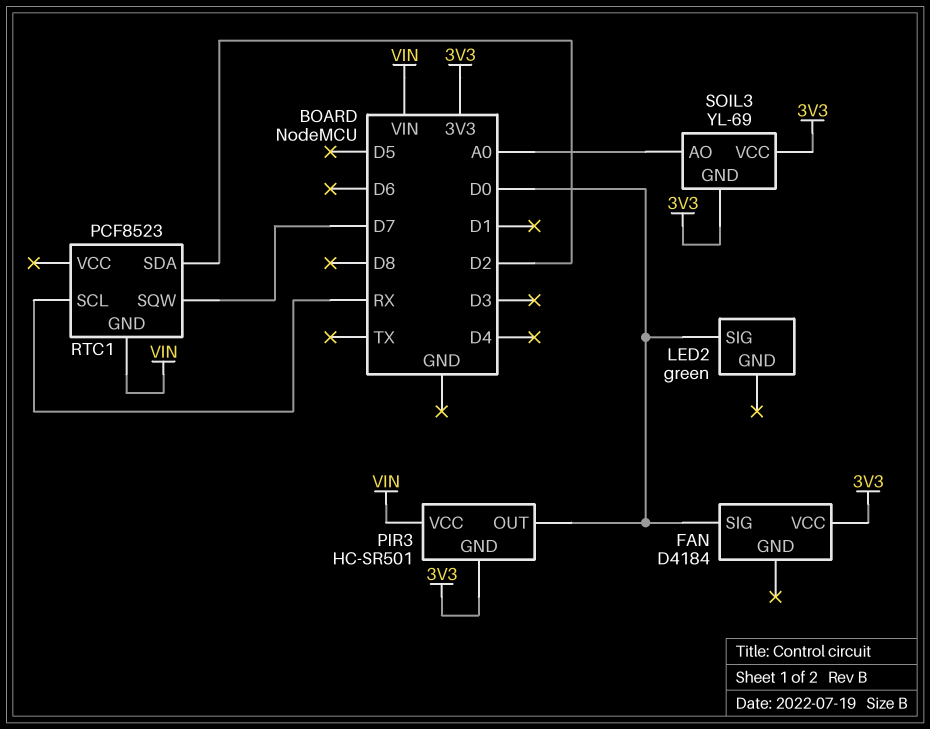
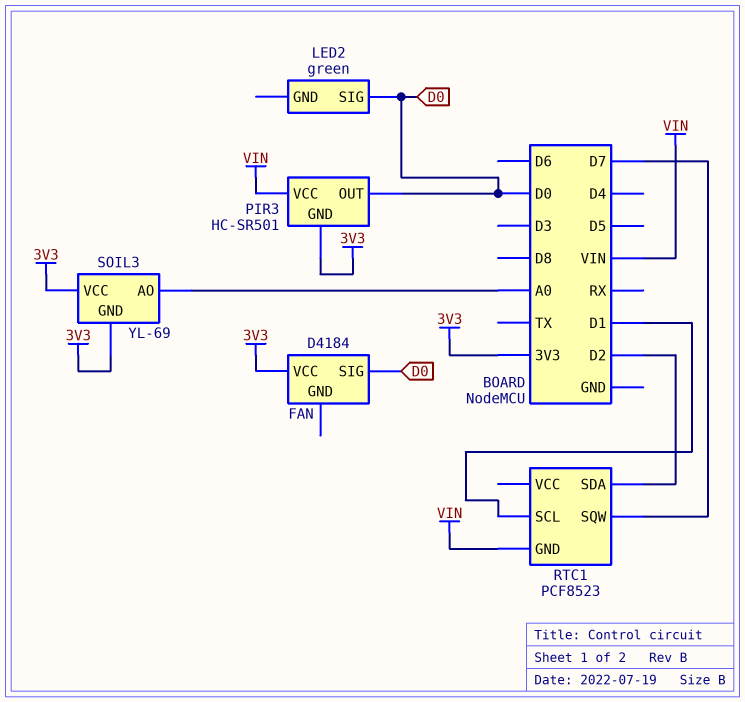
RTC1 pin SCL: RX -> D1

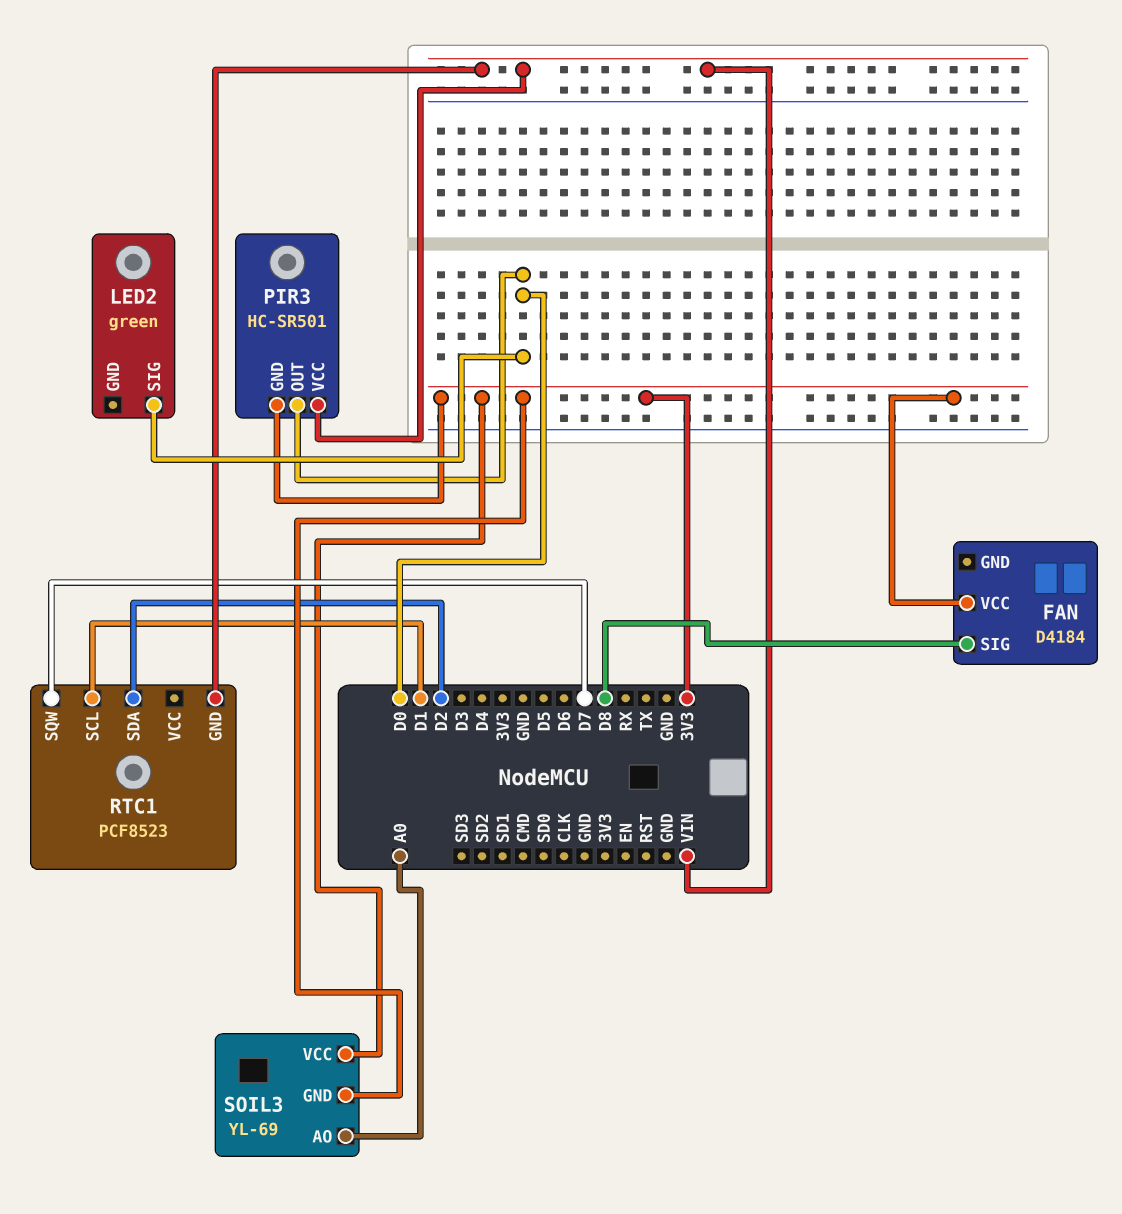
FAN pin SIG: D0 -> D8

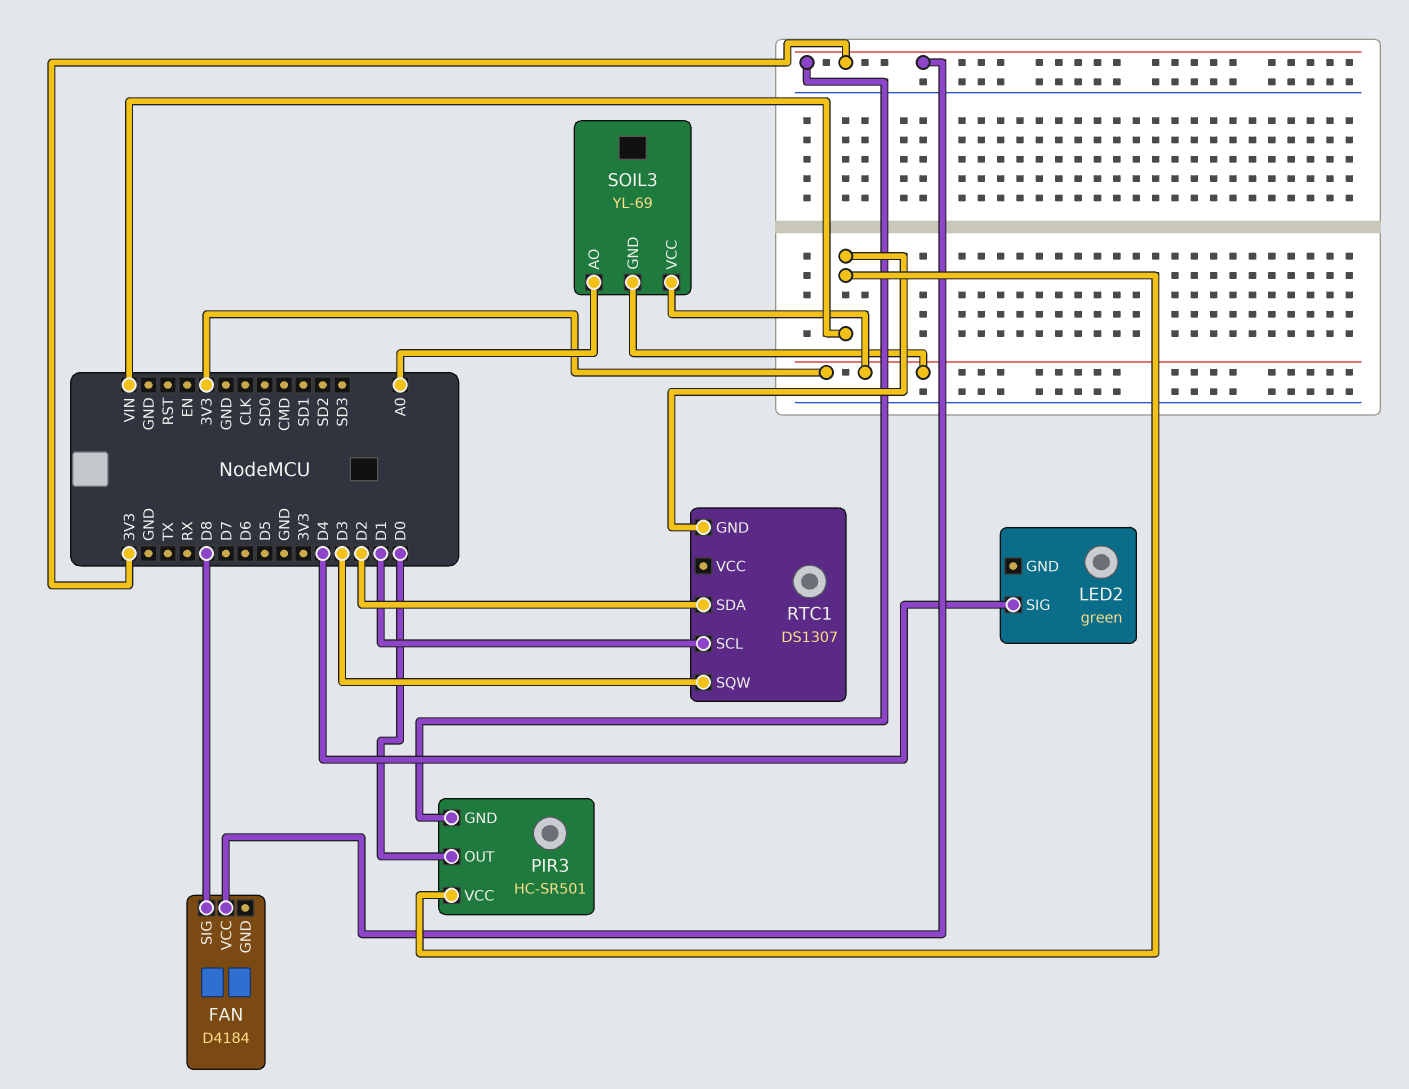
LED2 pin SIG: D0 -> D4
RTC1: PCF8523 -> DS1307
RTC1 pin SQW: D7 -> D3

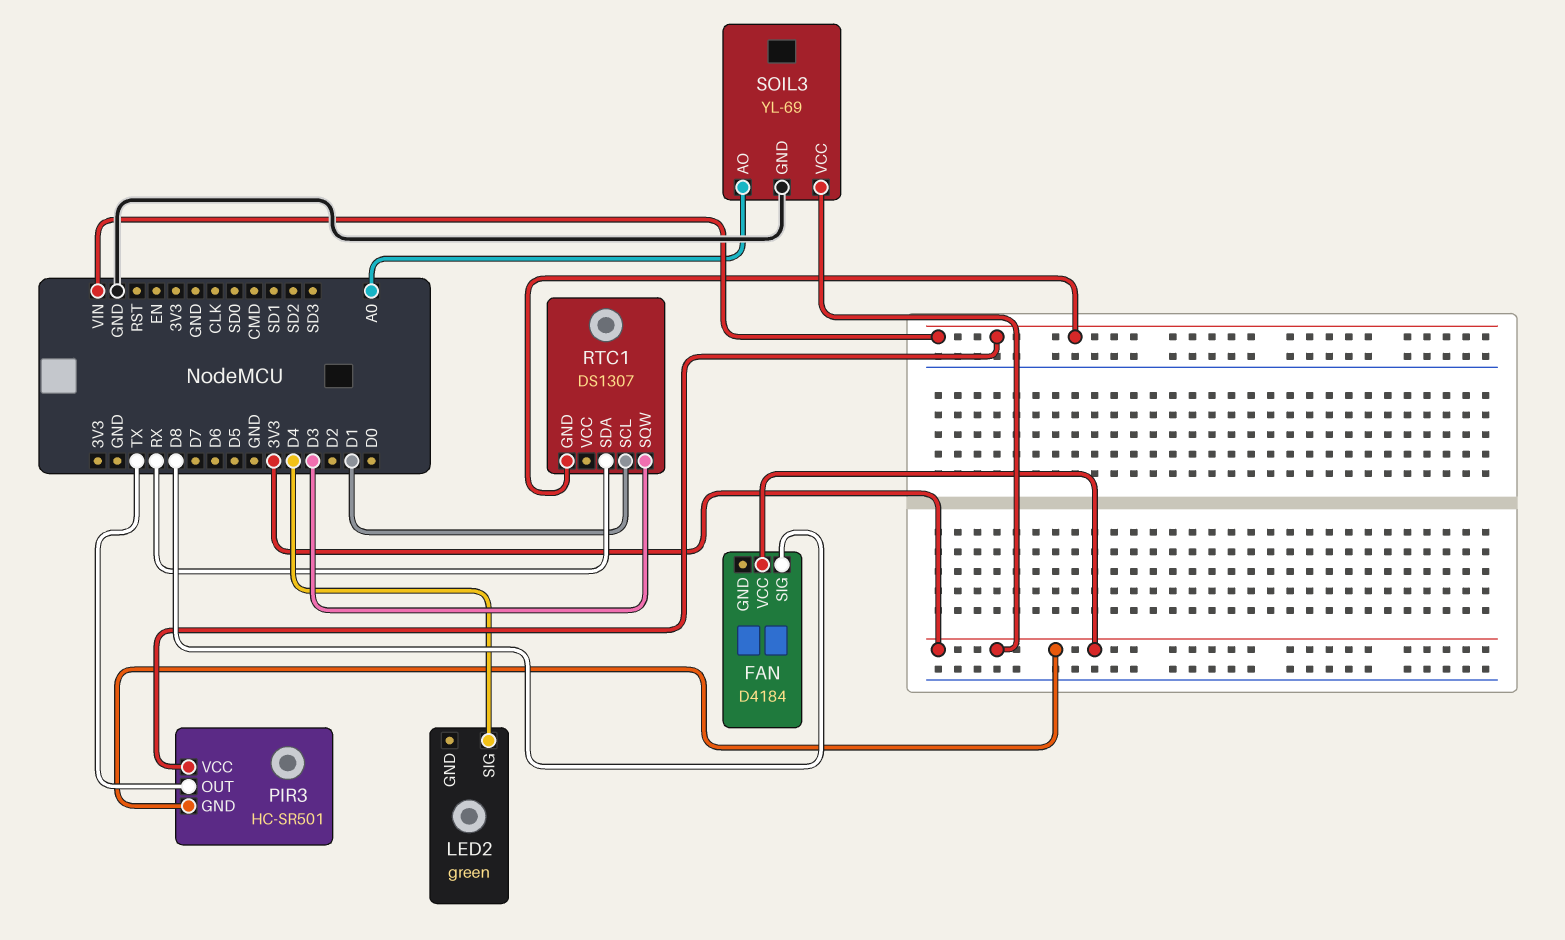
PIR3 pin OUT: D0 -> TX
RTC1 pin SDA: D2 -> RX
SOIL3 pin GND: 3V3 -> GND

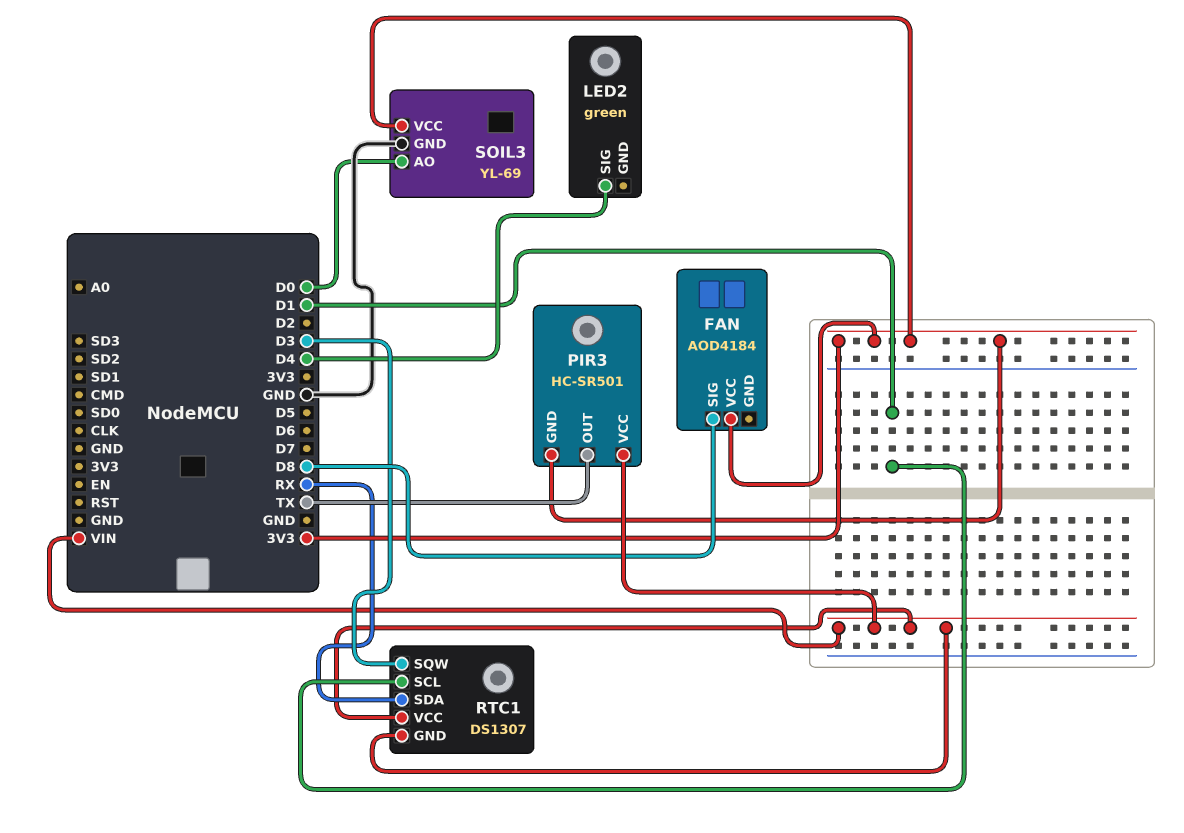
FAN: D4184 -> AOD4184
RTC1 pin VCC: none -> VIN
SOIL3 pin AO: A0 -> D0

